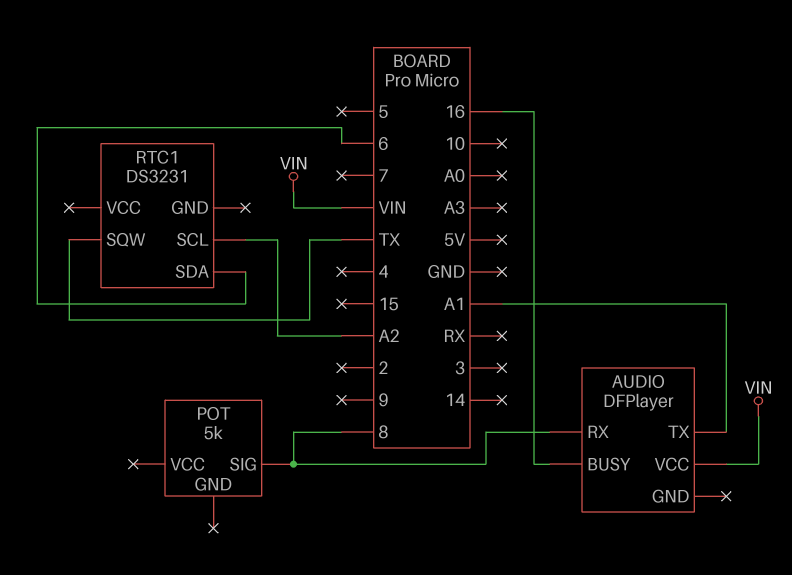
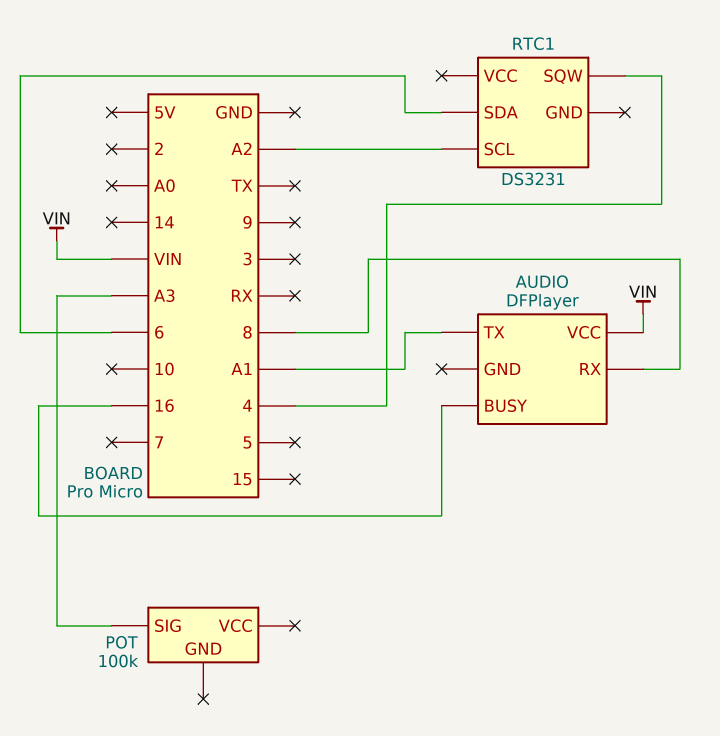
POT: 5k -> 100k
POT pin SIG: 8 -> A3
RTC1 pin SQW: TX -> 4

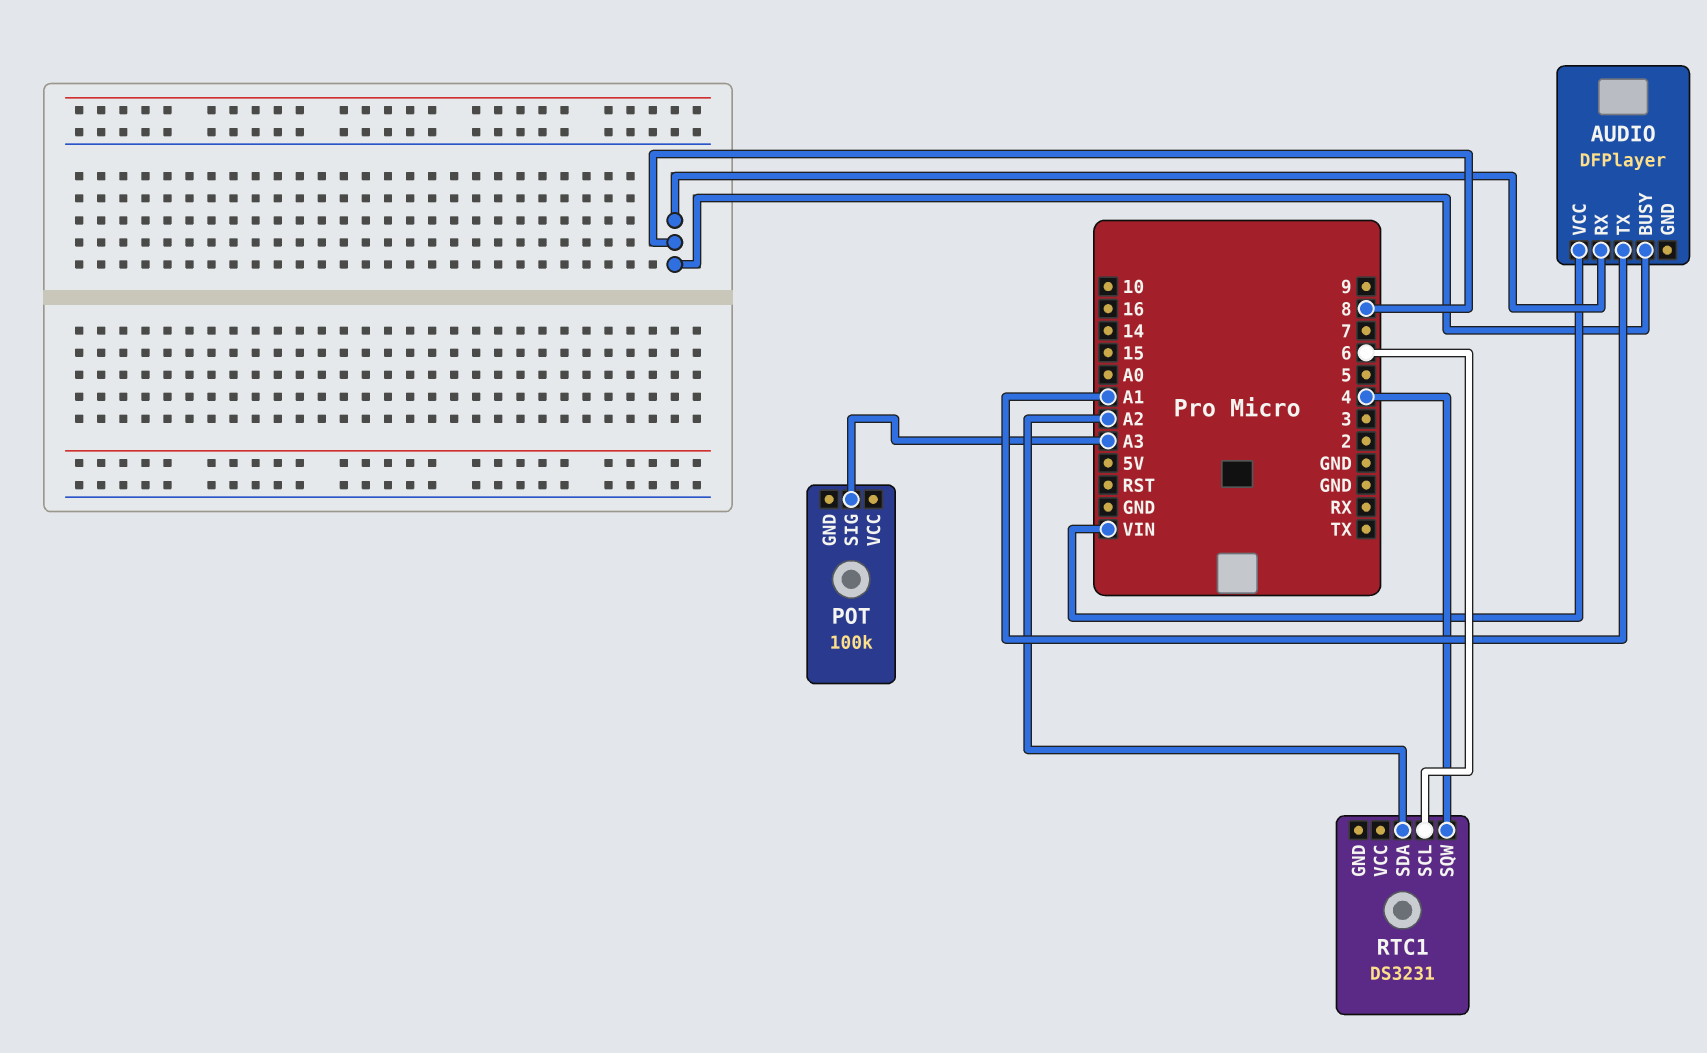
AUDIO pin BUSY: 16 -> 8
RTC1 pin SCL: A2 -> 6
RTC1 pin SDA: 6 -> A2

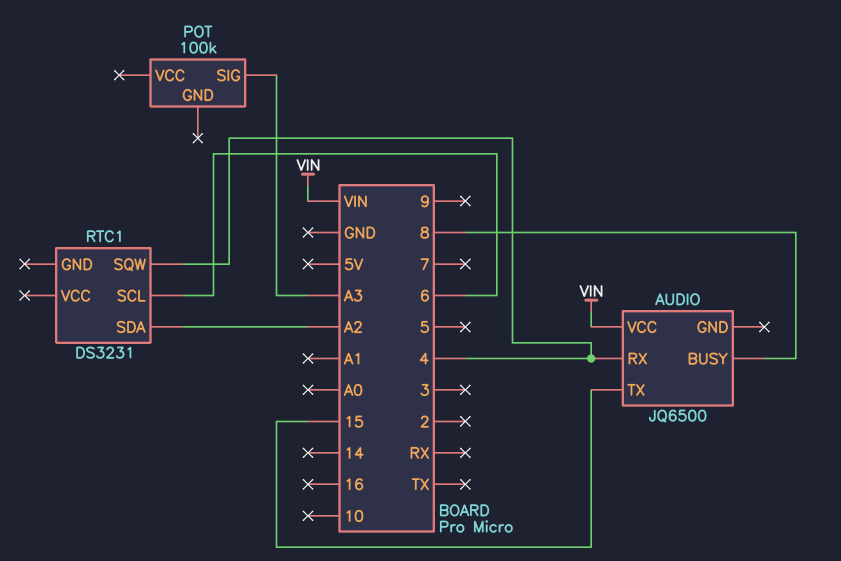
AUDIO: DFPlayer -> JQ6500
AUDIO pin RX: 8 -> 4
AUDIO pin TX: A1 -> 15

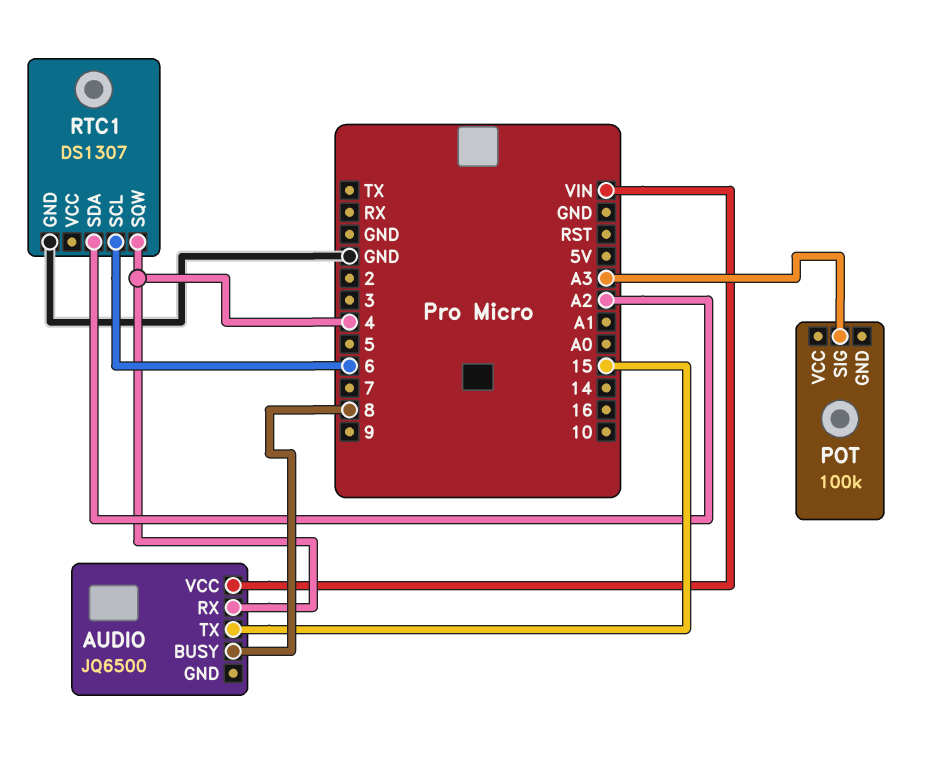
RTC1: DS3231 -> DS1307
RTC1 pin GND: none -> GND

